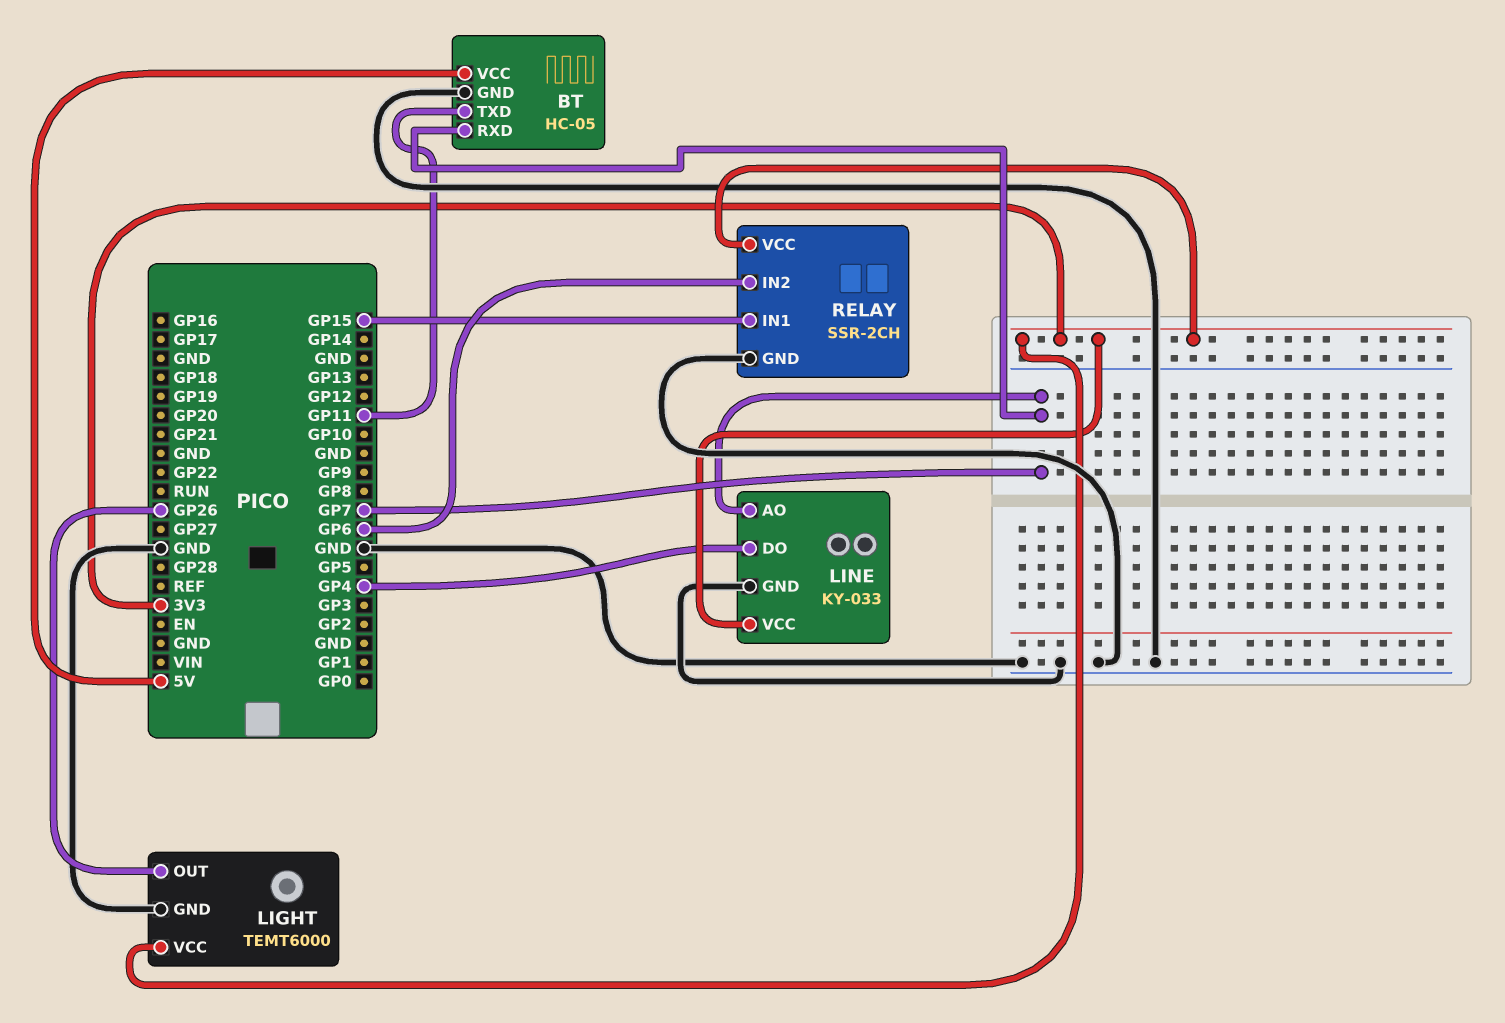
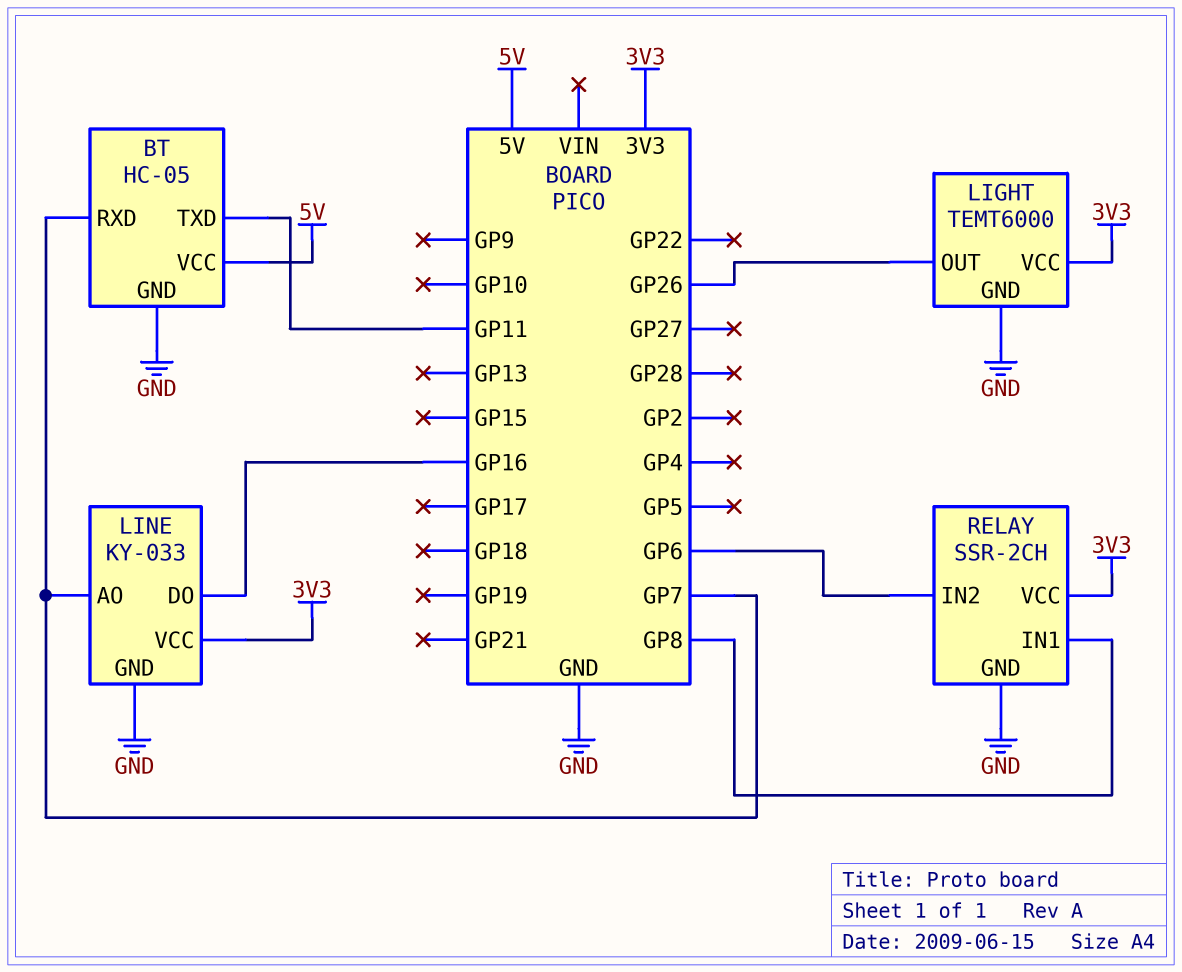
LINE pin DO: GP4 -> GP16
RELAY pin IN1: GP15 -> GP8

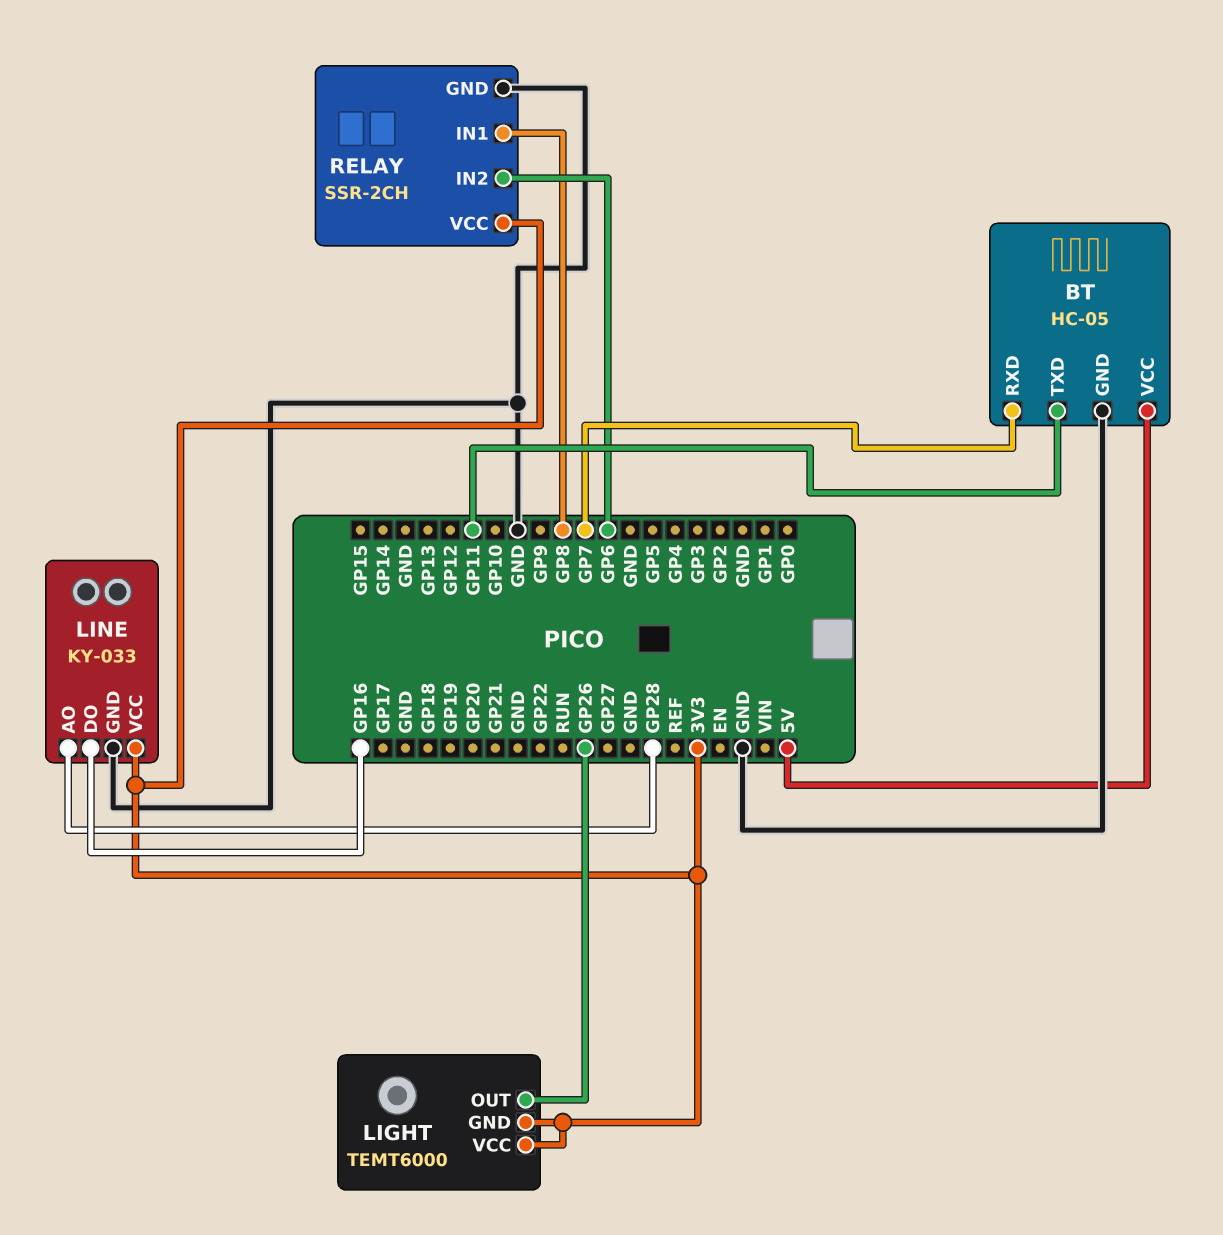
LIGHT pin GND: GND -> 3V3
LINE pin AO: GP7 -> GP28

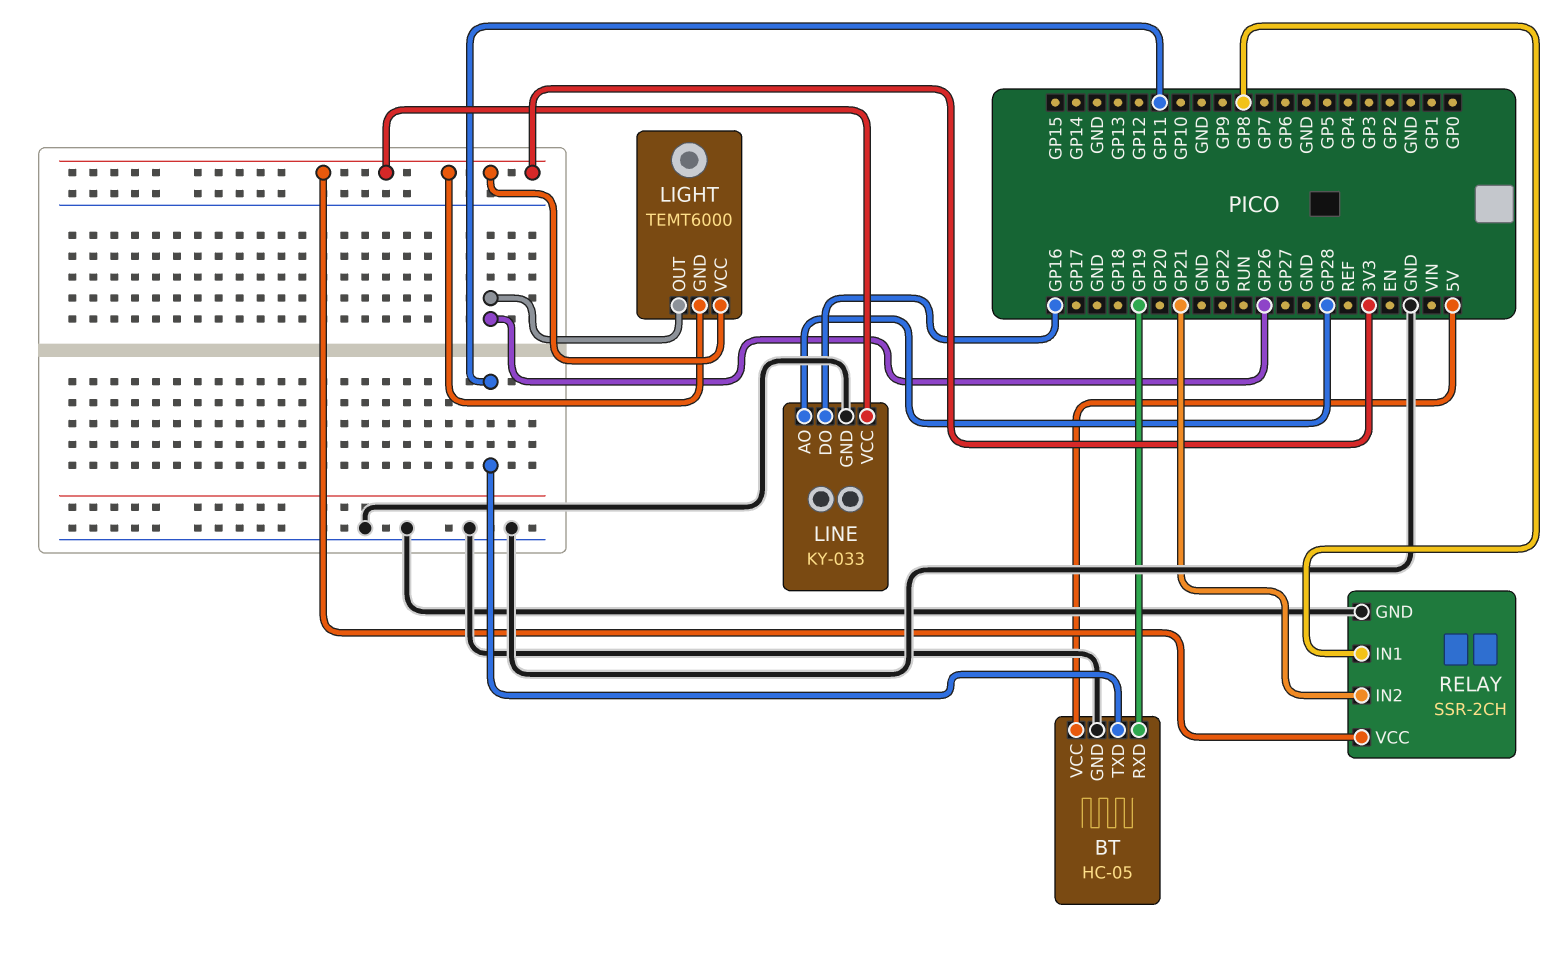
BT pin RXD: GP7 -> GP19
RELAY pin IN2: GP6 -> GP21

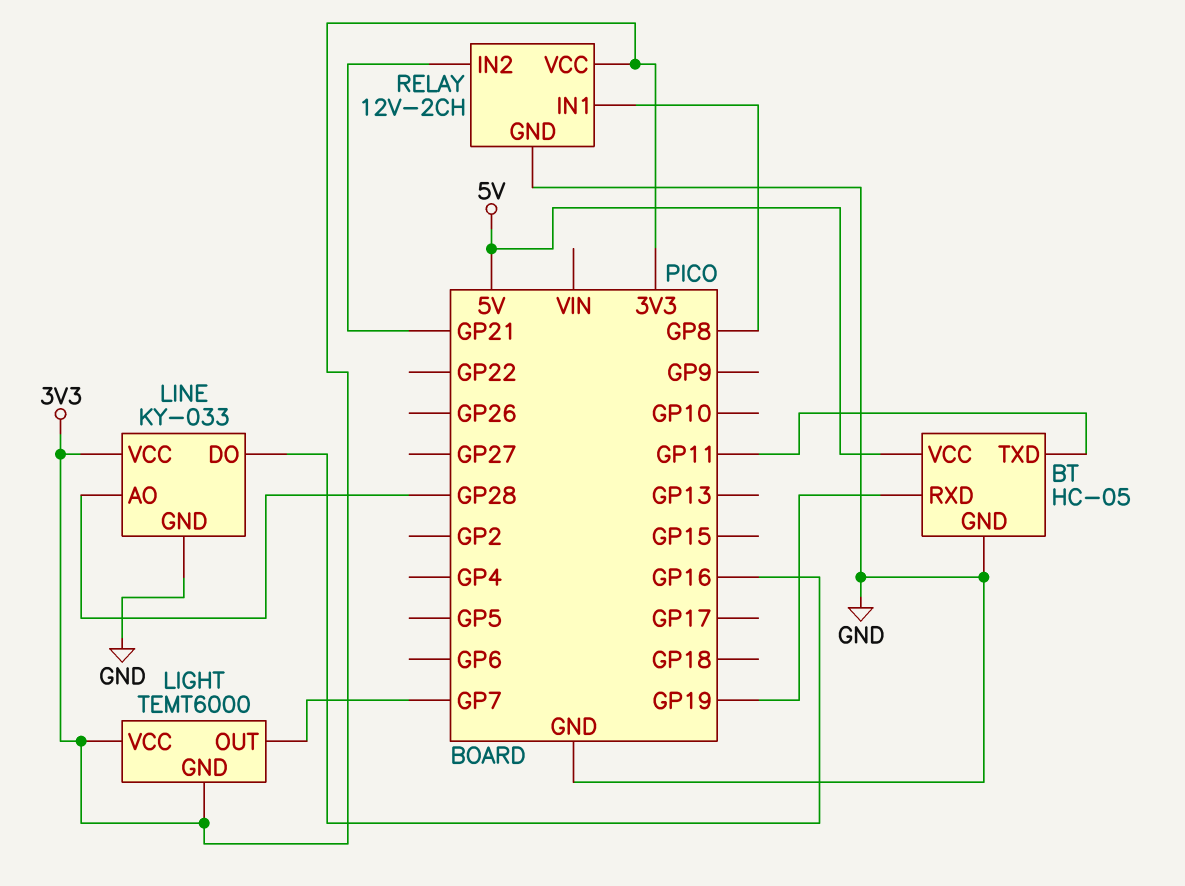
LIGHT pin OUT: GP26 -> GP7
RELAY: SSR-2CH -> 12V-2CH

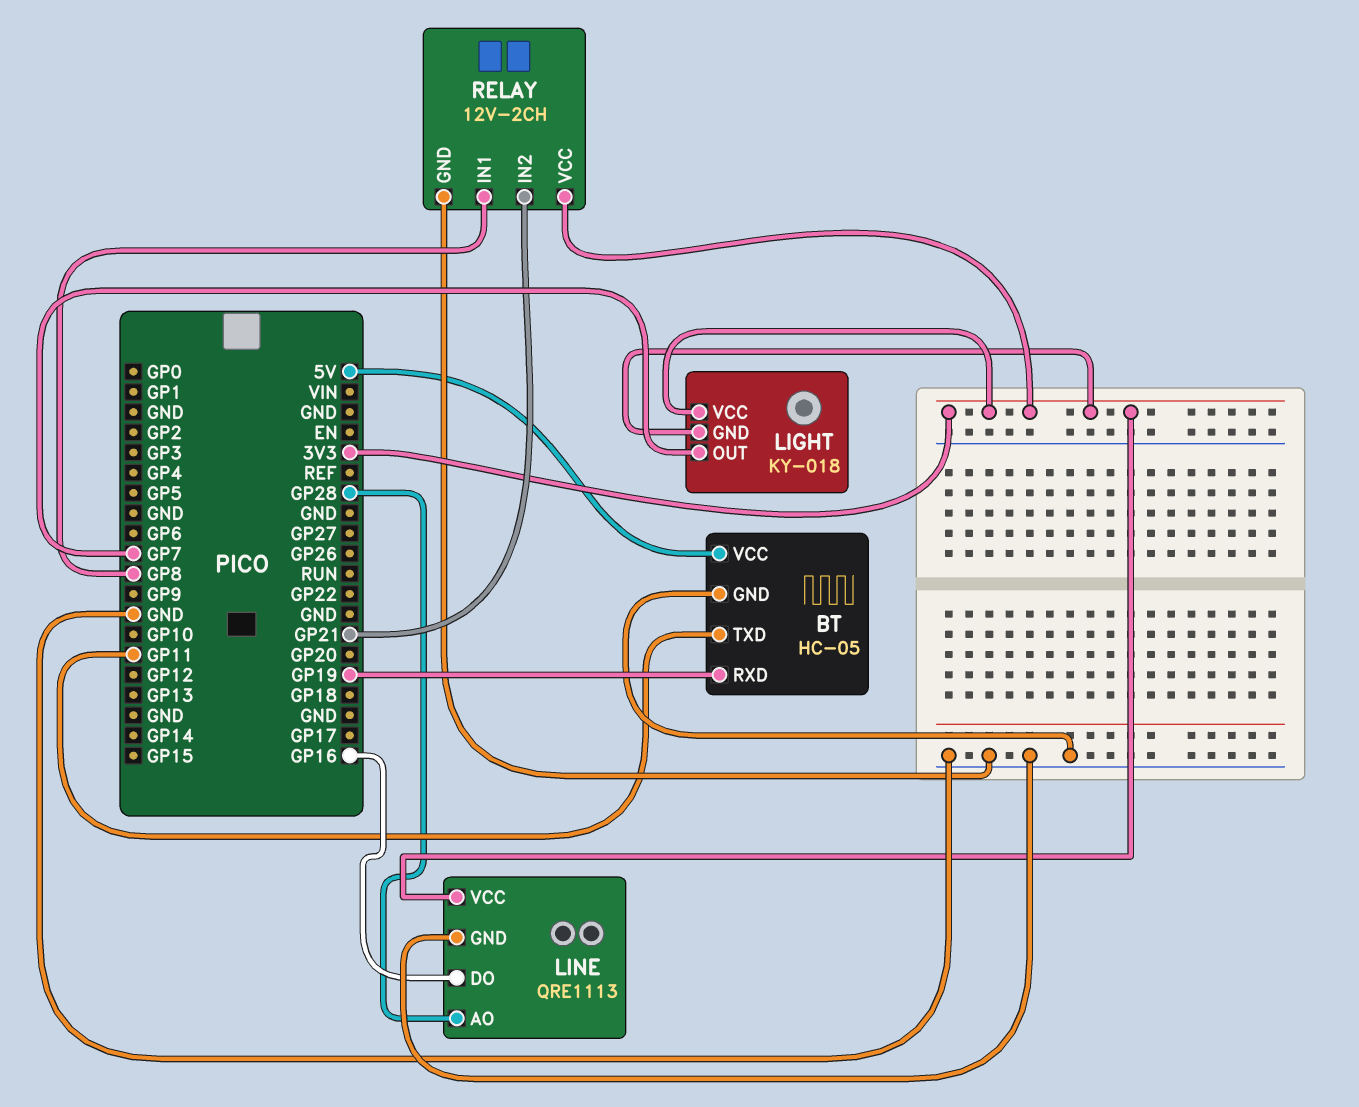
LIGHT: TEMT6000 -> KY-018
LINE: KY-033 -> QRE1113

